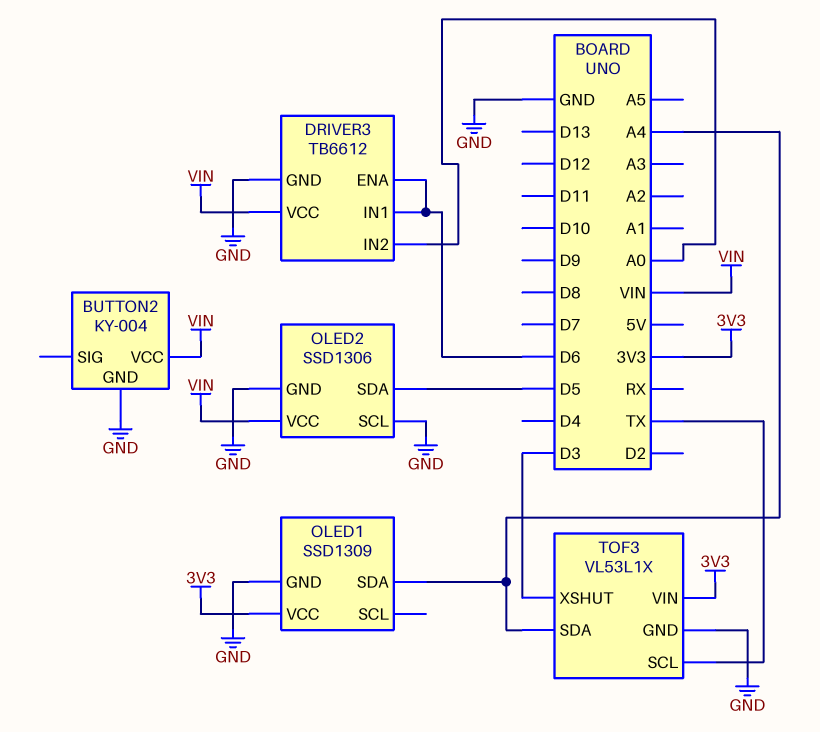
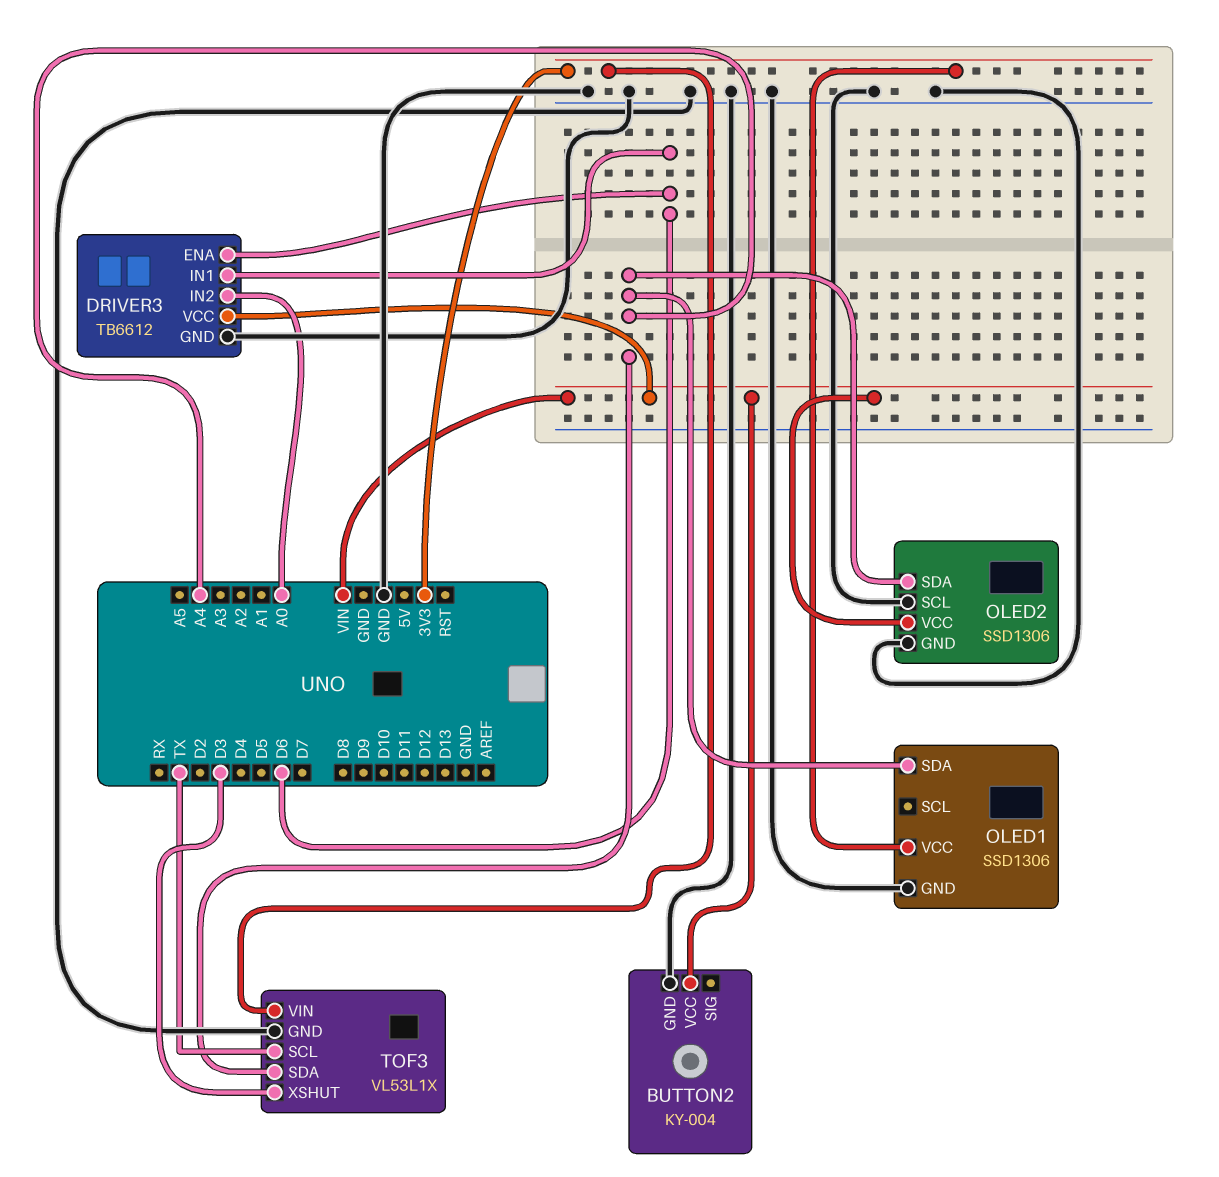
OLED1: SSD1309 -> SSD1306
OLED2 pin SDA: D5 -> A4

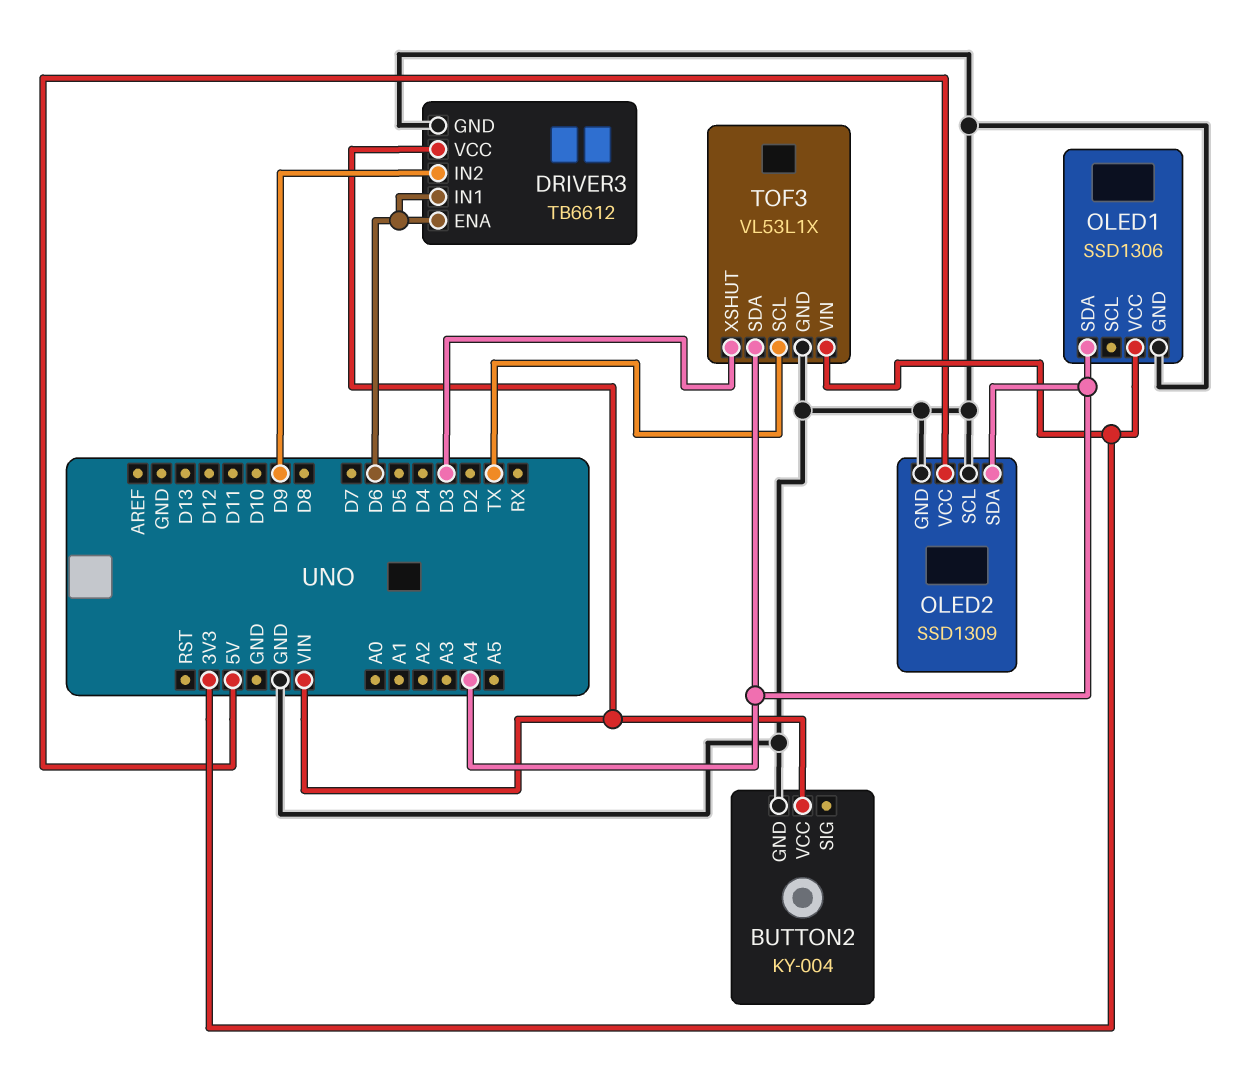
DRIVER3 pin IN2: A0 -> D9
OLED2: SSD1306 -> SSD1309
OLED2 pin VCC: VIN -> 5V

